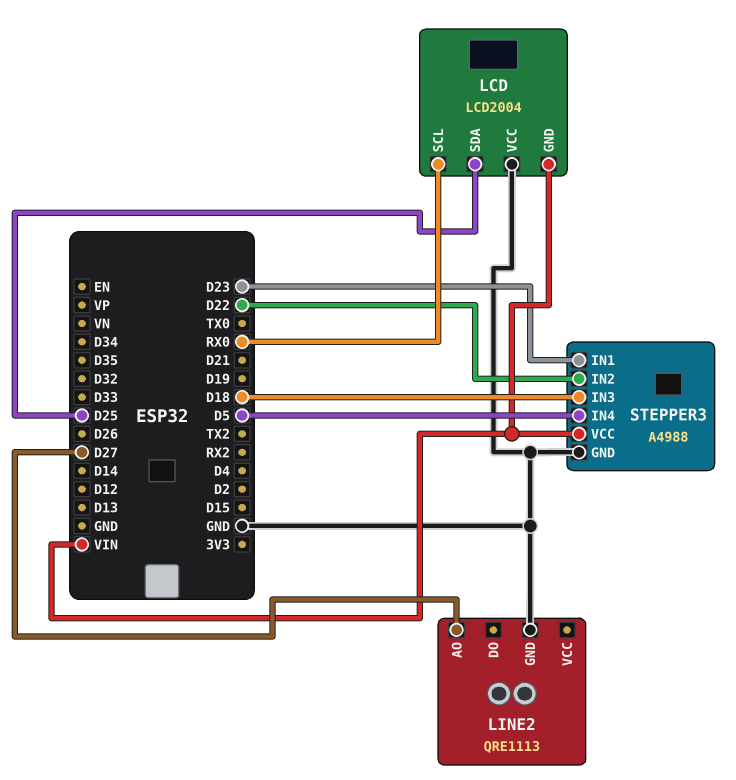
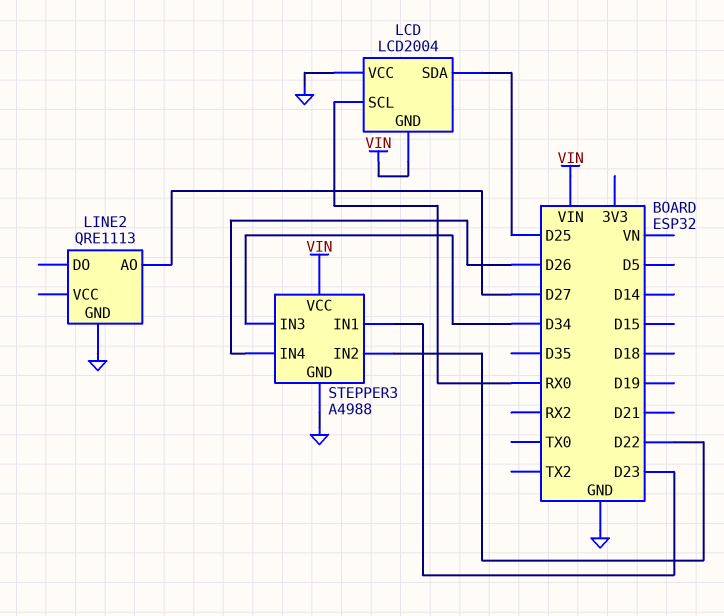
STEPPER3 pin IN3: D18 -> D34
STEPPER3 pin IN4: D5 -> D26

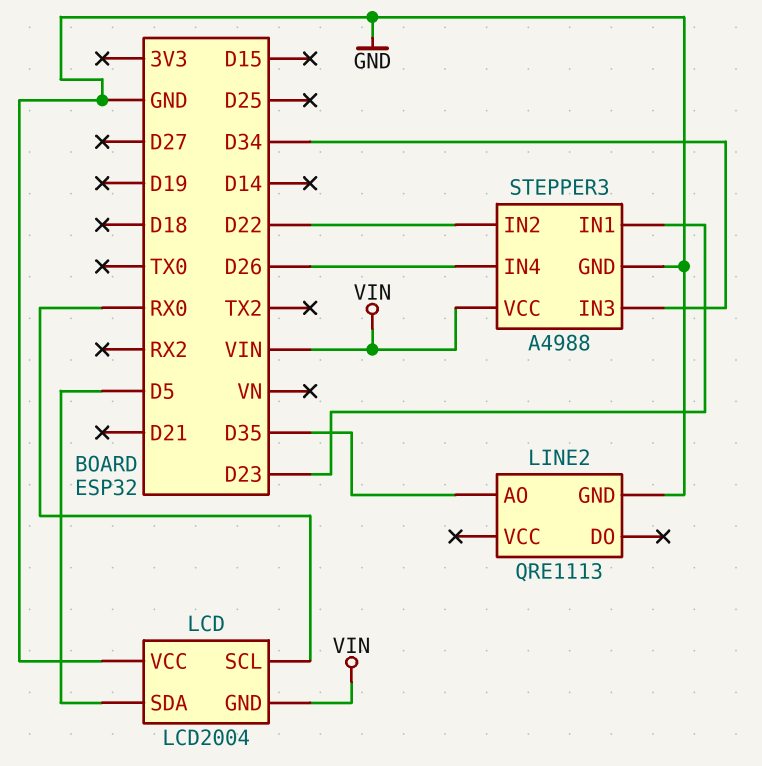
LCD pin SDA: D25 -> D5
LINE2 pin AO: D27 -> D35

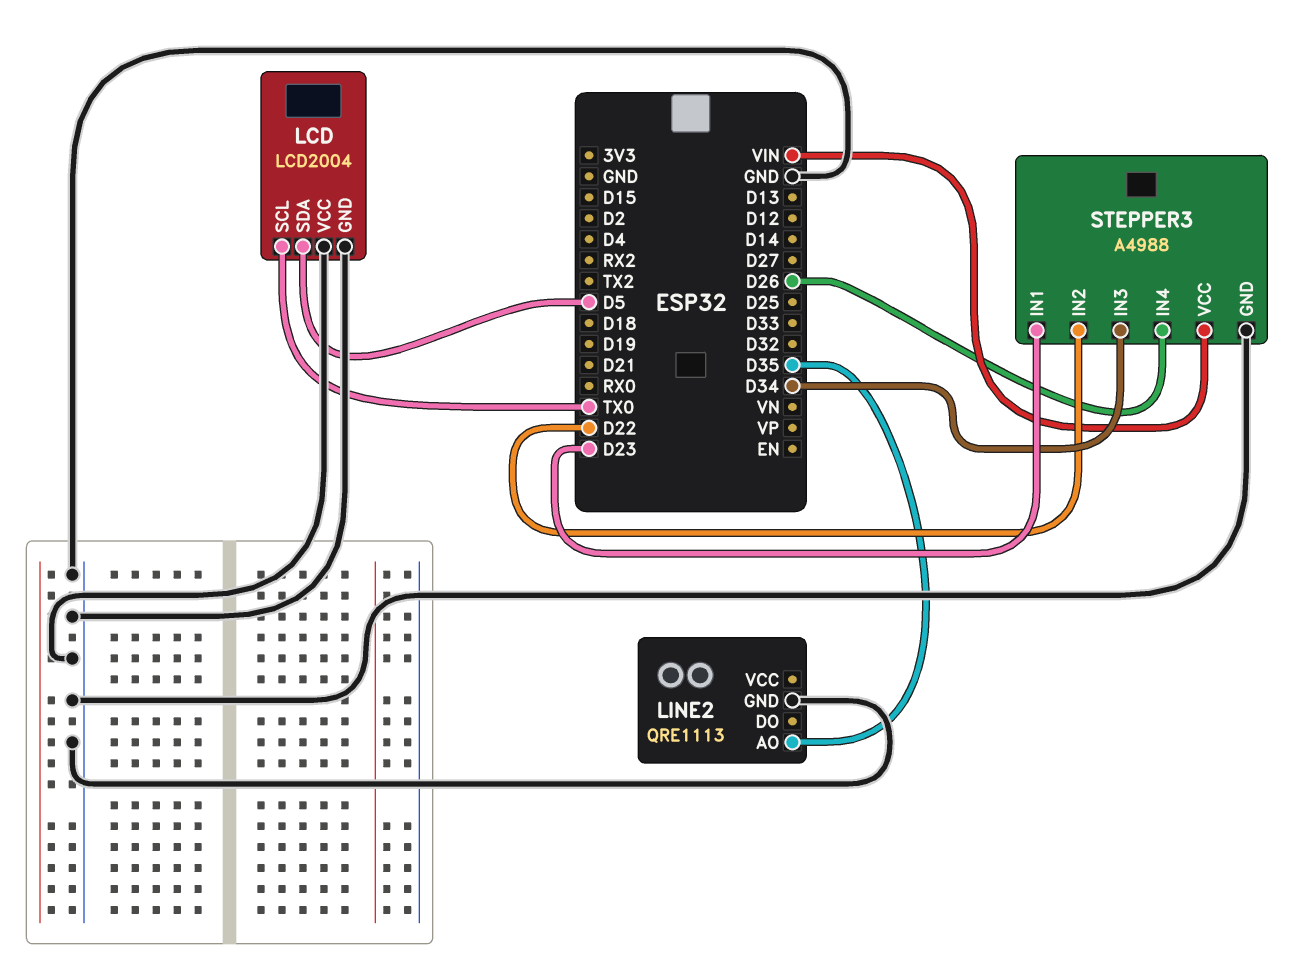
LCD pin GND: VIN -> GND
LCD pin SCL: RX0 -> TX0

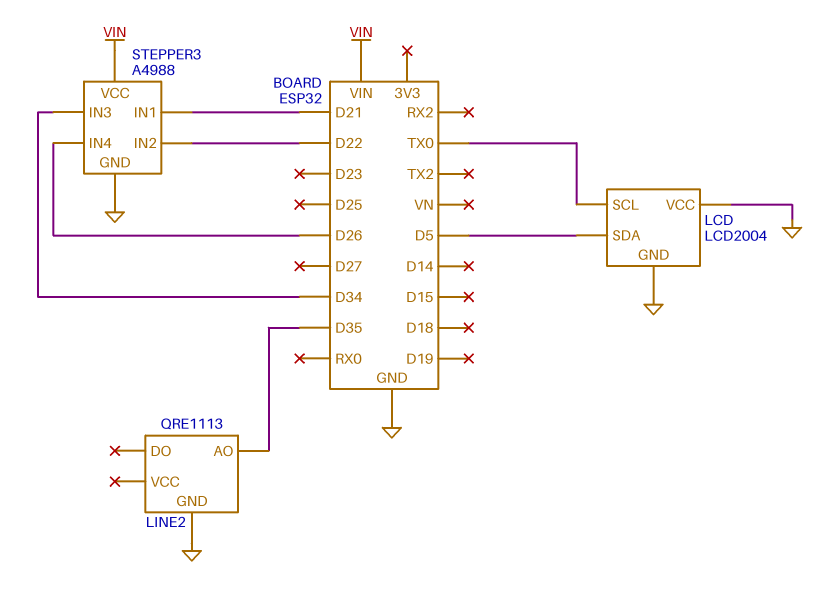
STEPPER3 pin IN1: D23 -> D21

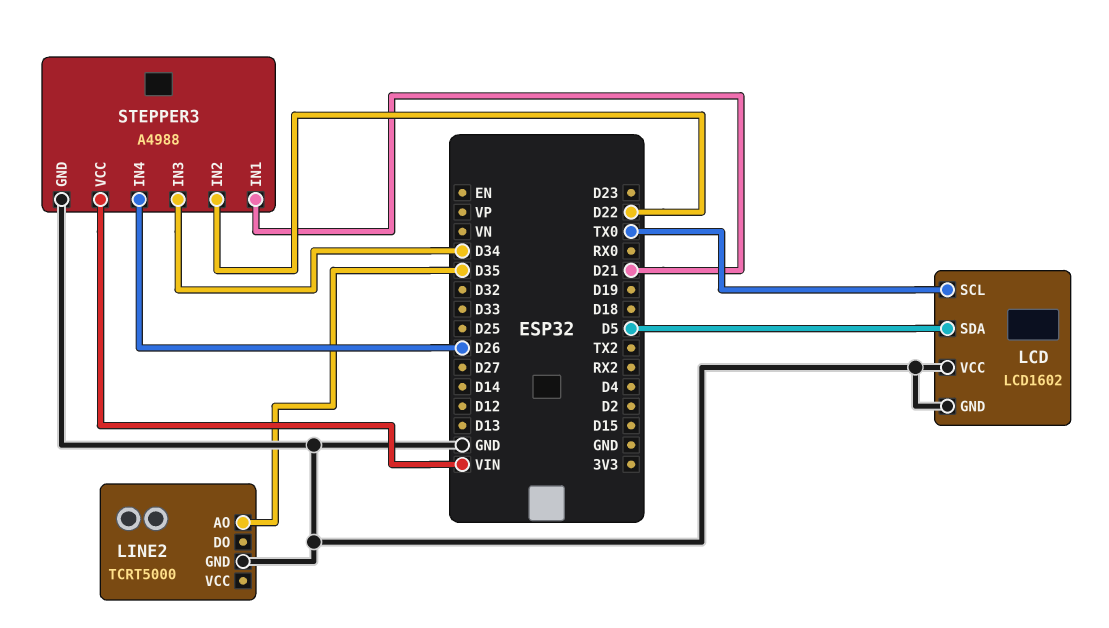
LCD: LCD2004 -> LCD1602
LINE2: QRE1113 -> TCRT5000

